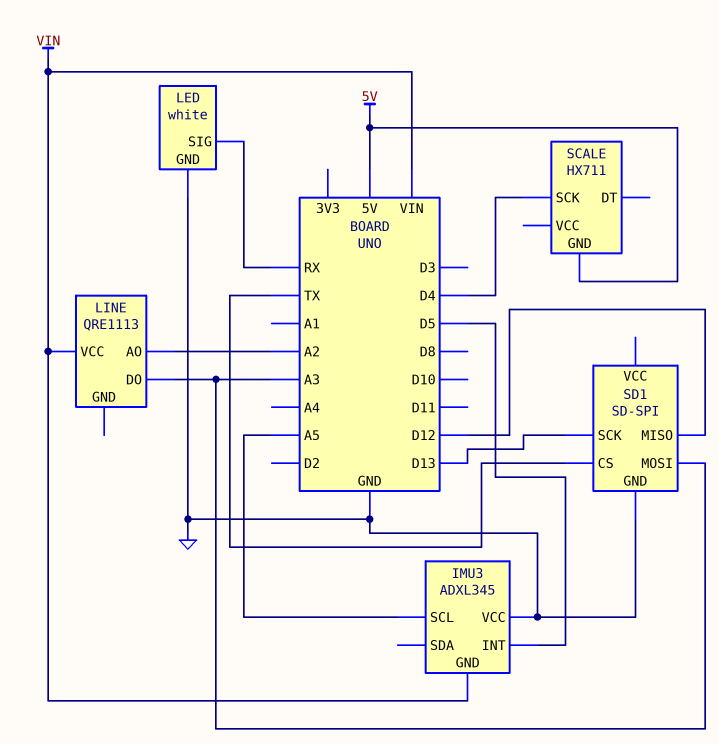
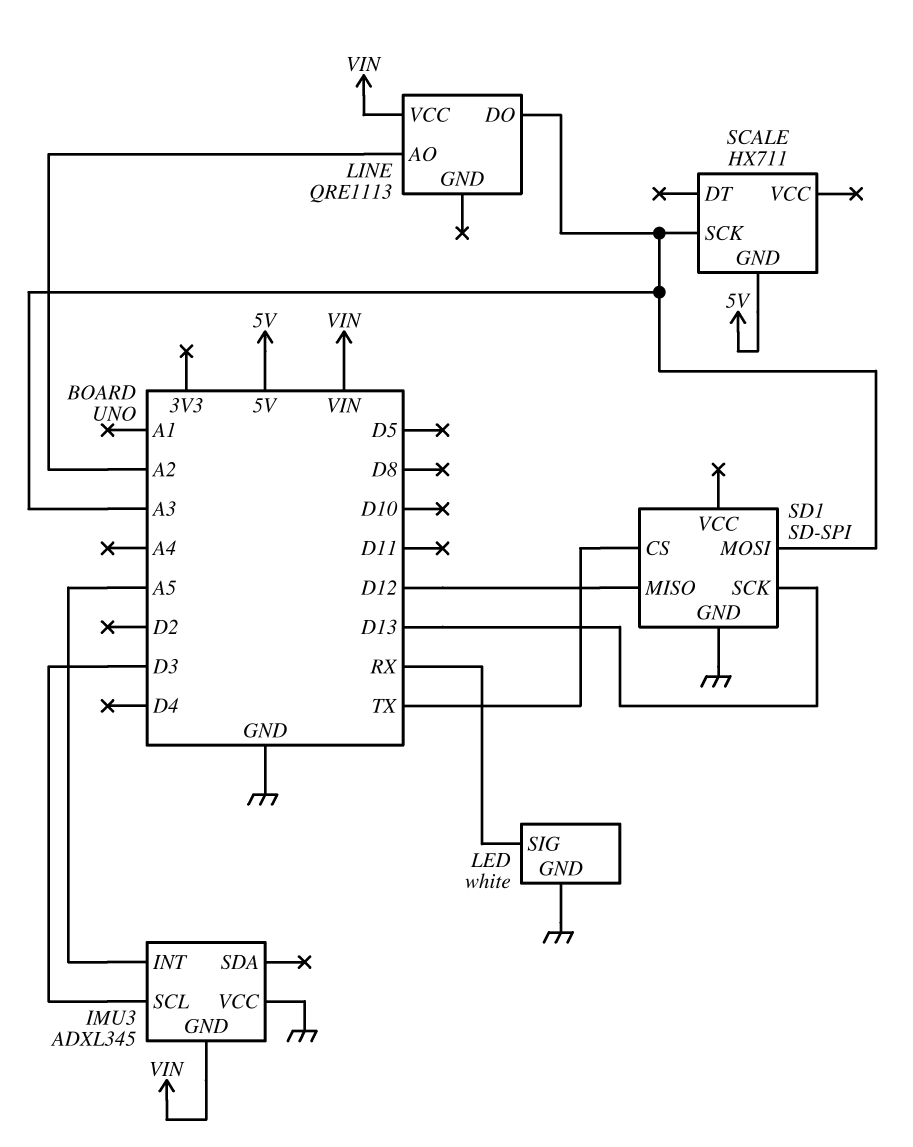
IMU3 pin INT: D5 -> A5
IMU3 pin SCL: A5 -> D3
SCALE pin SCK: D4 -> A3

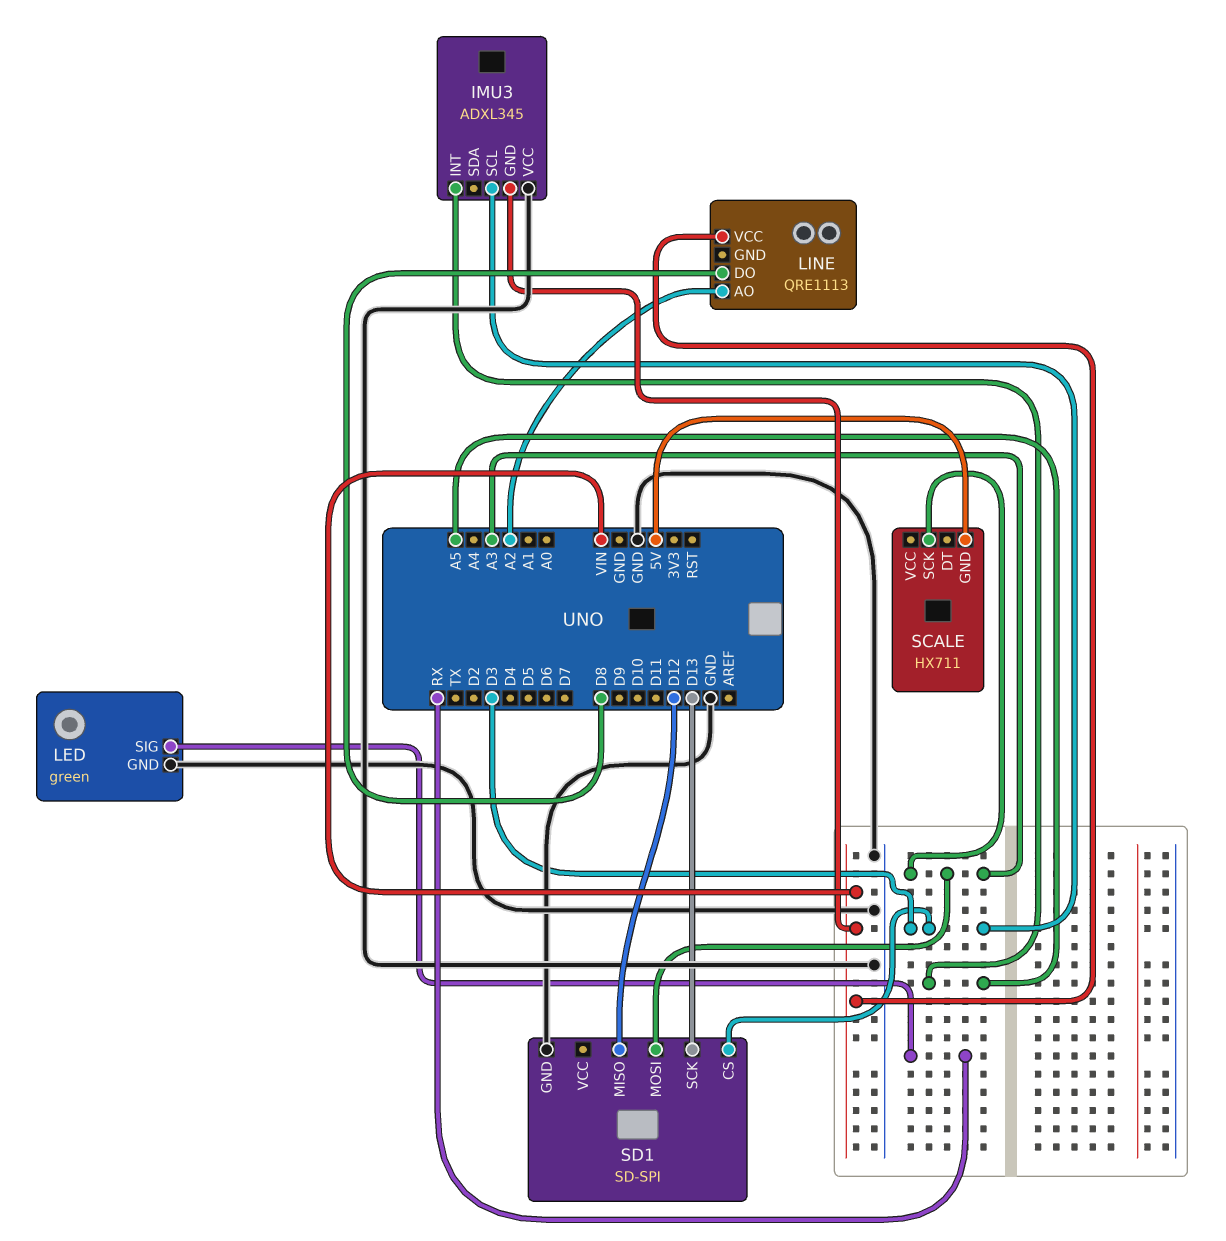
LED: white -> green
LINE pin DO: A3 -> D8
SD1 pin CS: TX -> D3

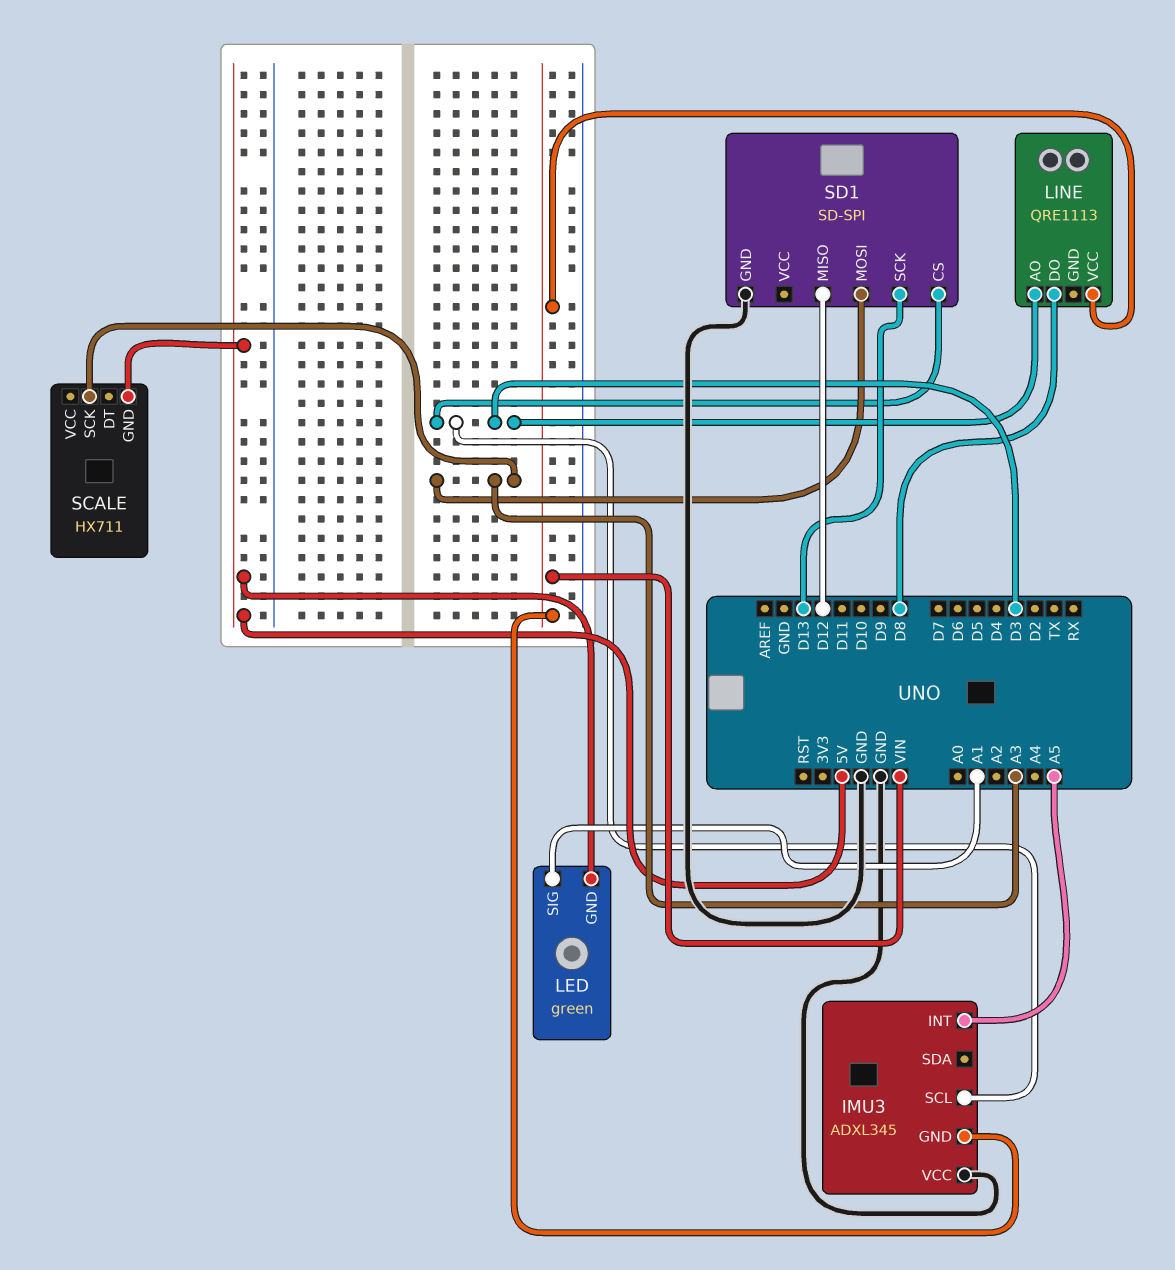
LED pin GND: GND -> 5V
LED pin SIG: RX -> A1
LINE pin AO: A2 -> D3

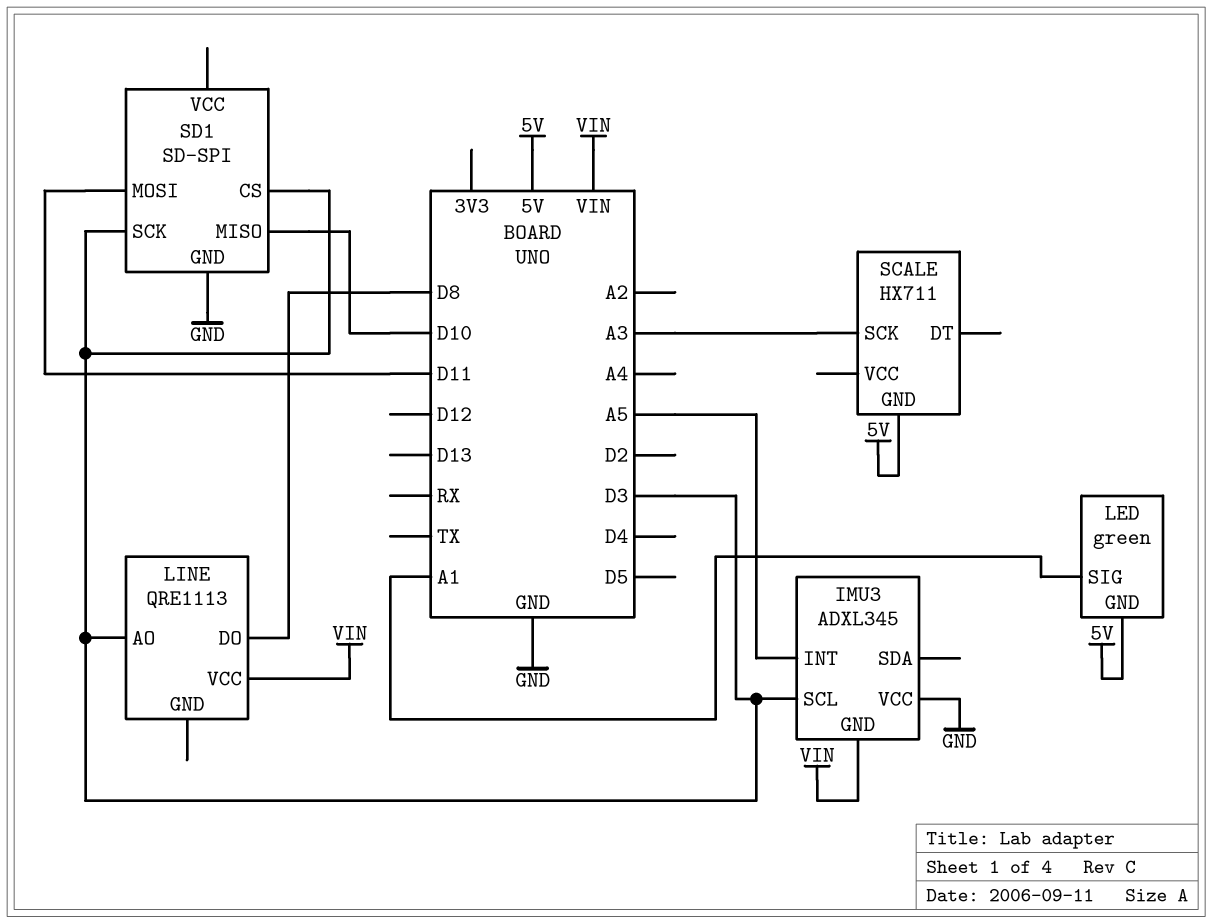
SD1 pin MISO: D12 -> D10
SD1 pin MOSI: A3 -> D11
SD1 pin SCK: D13 -> D3

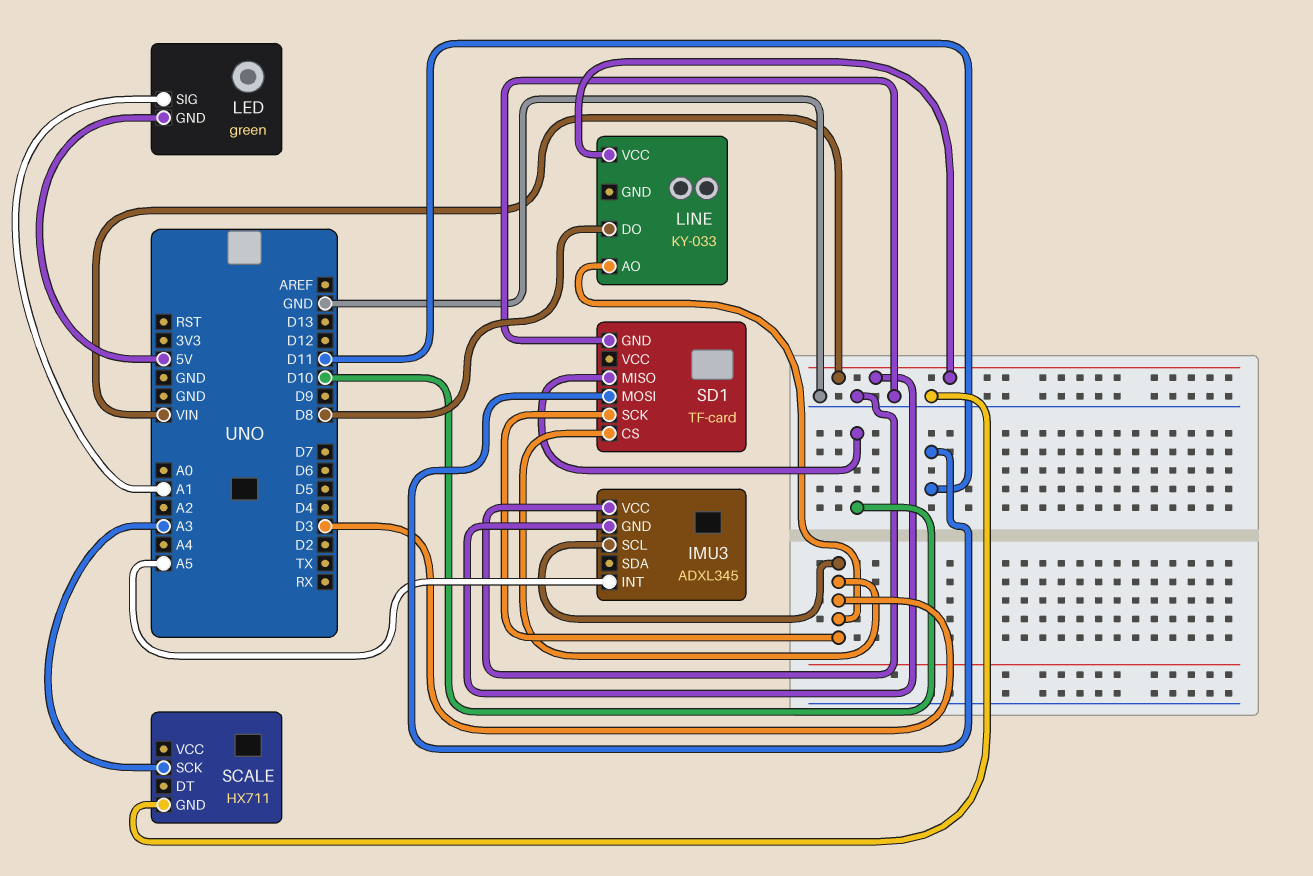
LINE: QRE1113 -> KY-033
SCALE pin GND: 5V -> GND
SD1: SD-SPI -> TF-card

